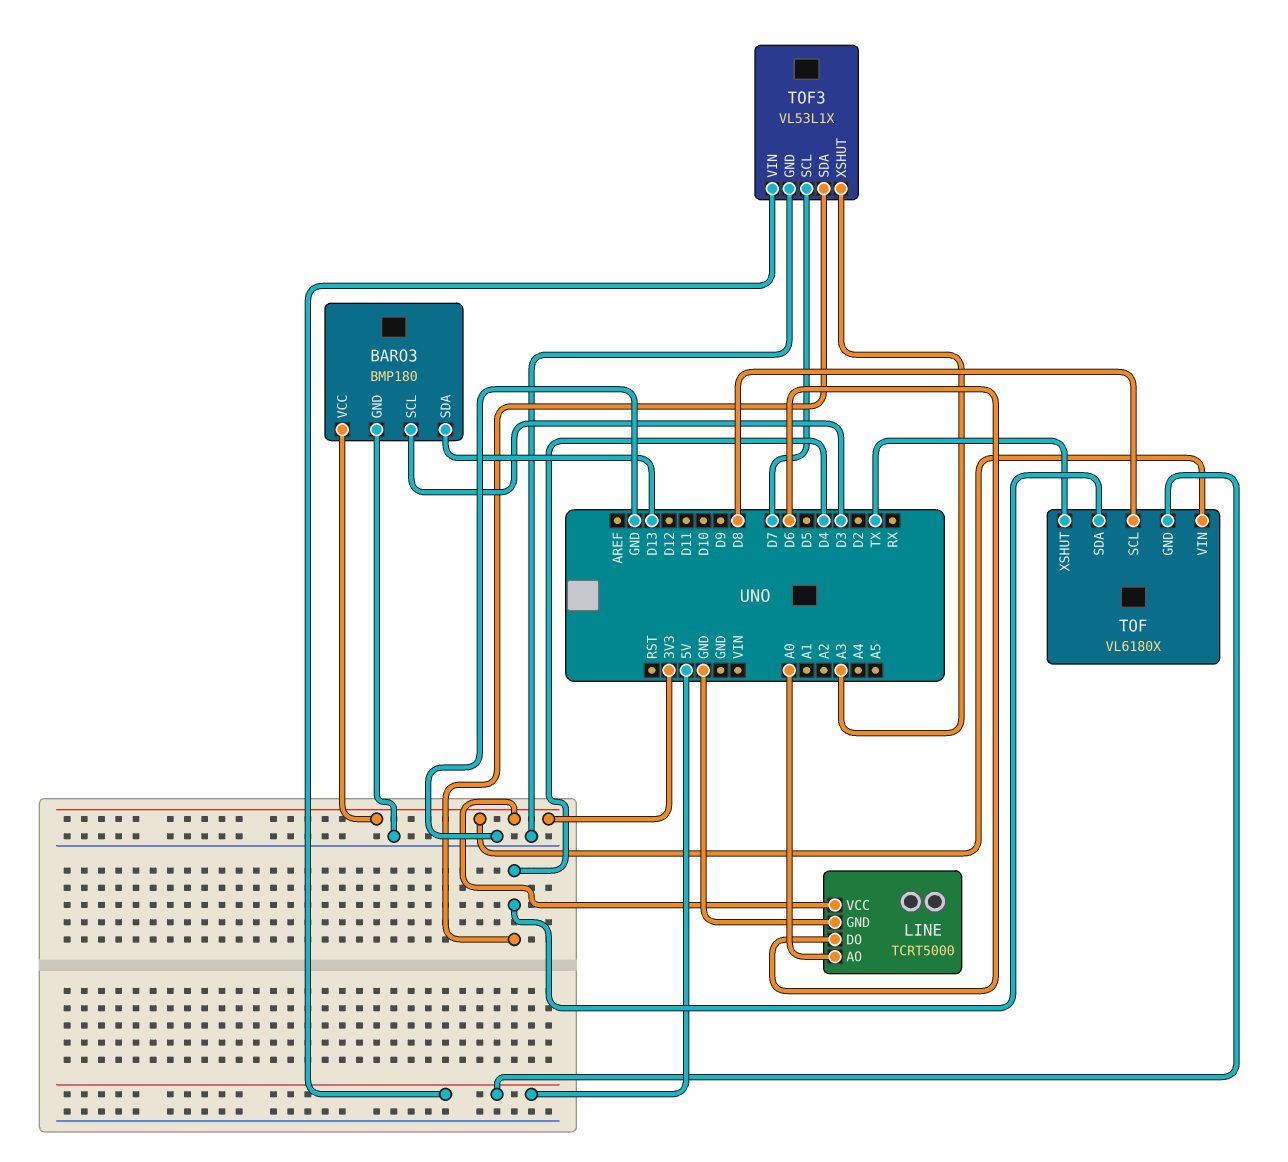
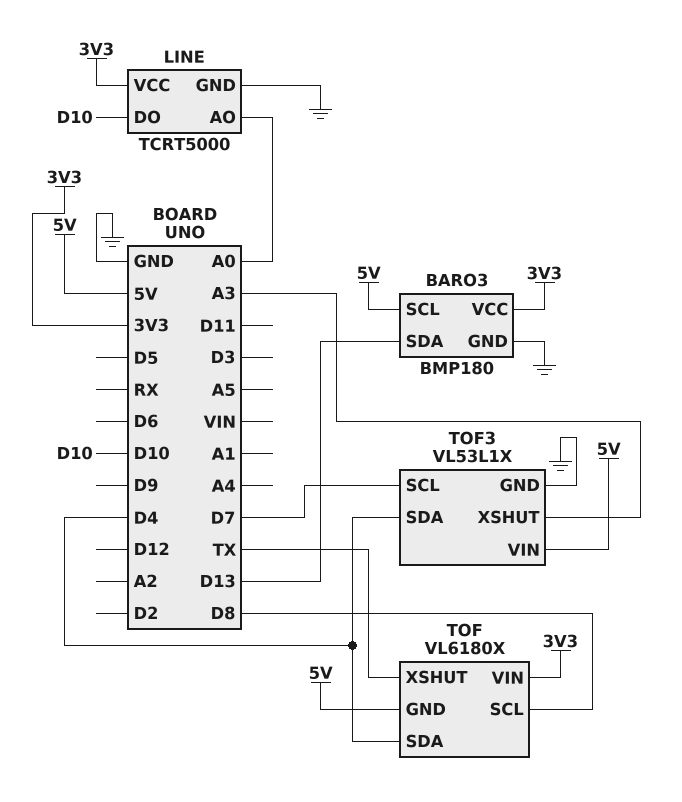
BARO3 pin SCL: D3 -> 5V
LINE pin DO: D6 -> D10

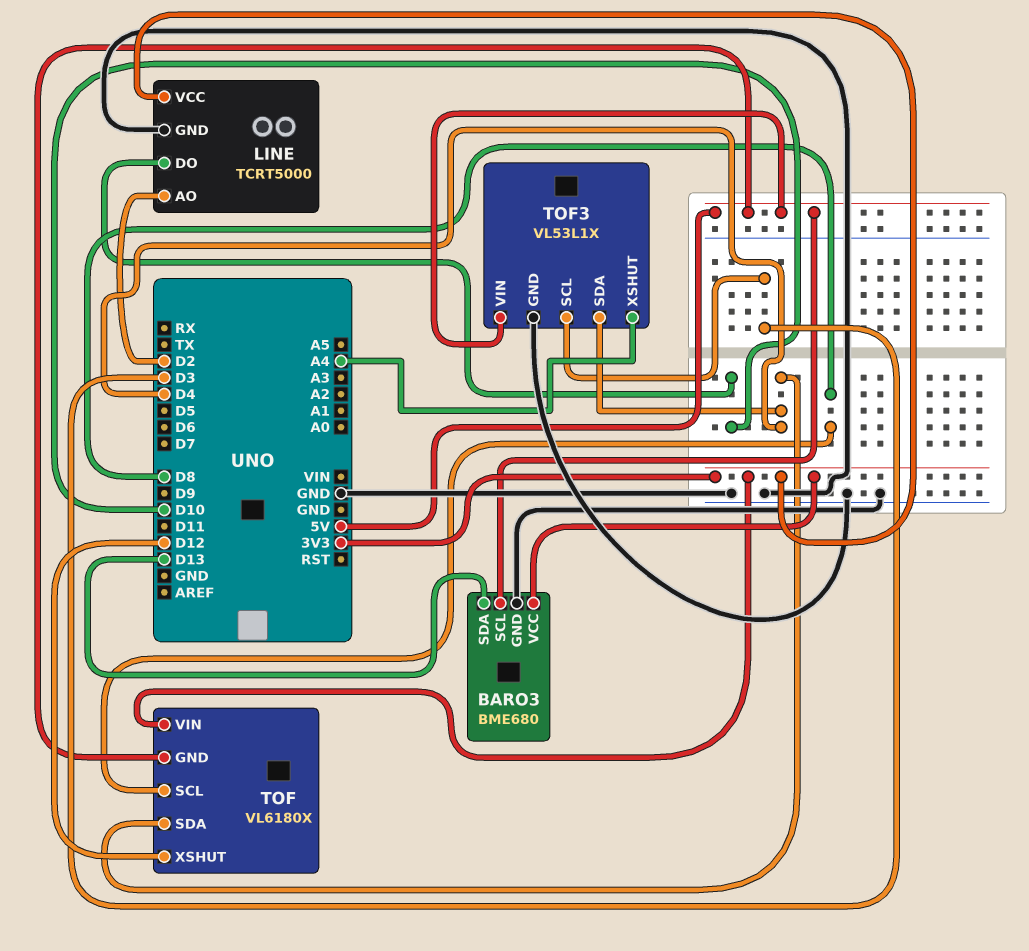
BARO3: BMP180 -> BME680
LINE pin AO: A0 -> D2
TOF pin XSHUT: TX -> D12
TOF3 pin SCL: D7 -> D3
TOF3 pin XSHUT: A3 -> A4

